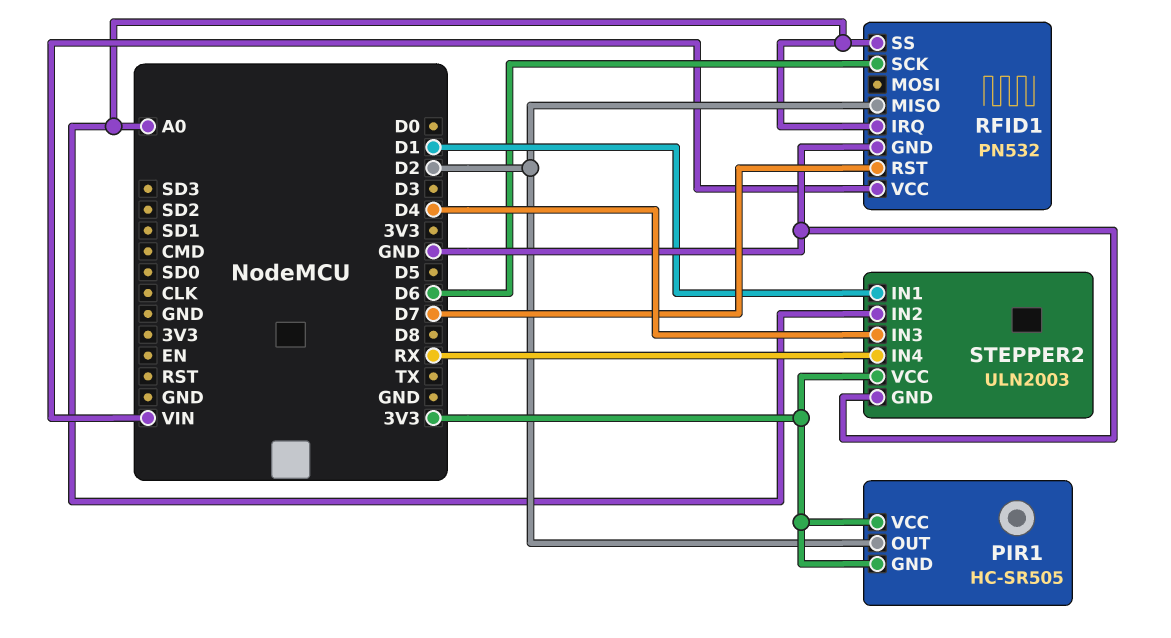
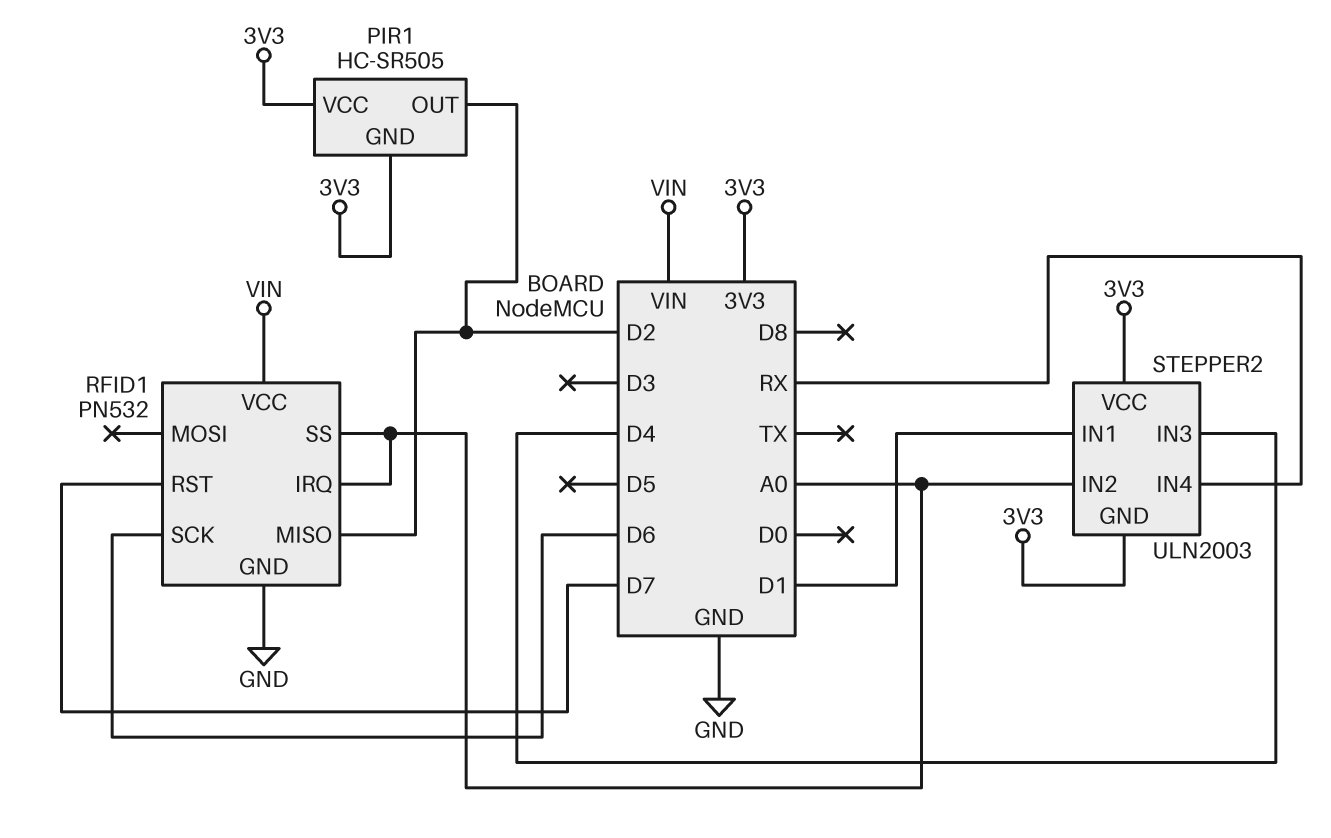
STEPPER2 pin GND: GND -> 3V3

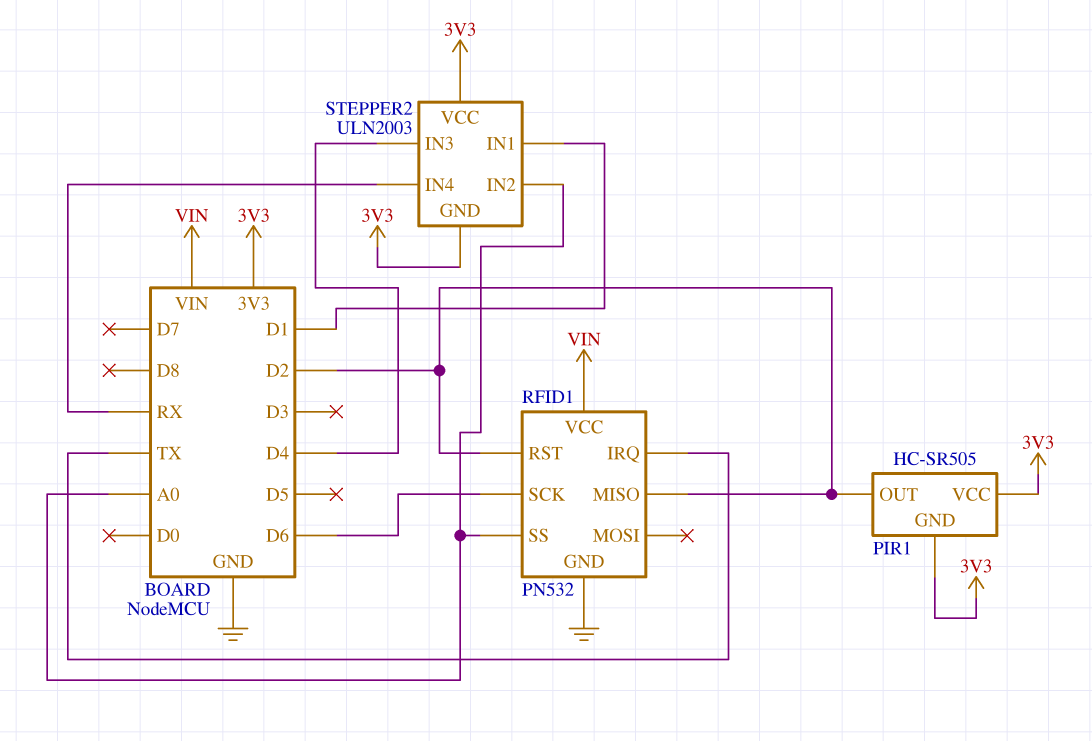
RFID1 pin IRQ: A0 -> TX
RFID1 pin RST: D7 -> D2

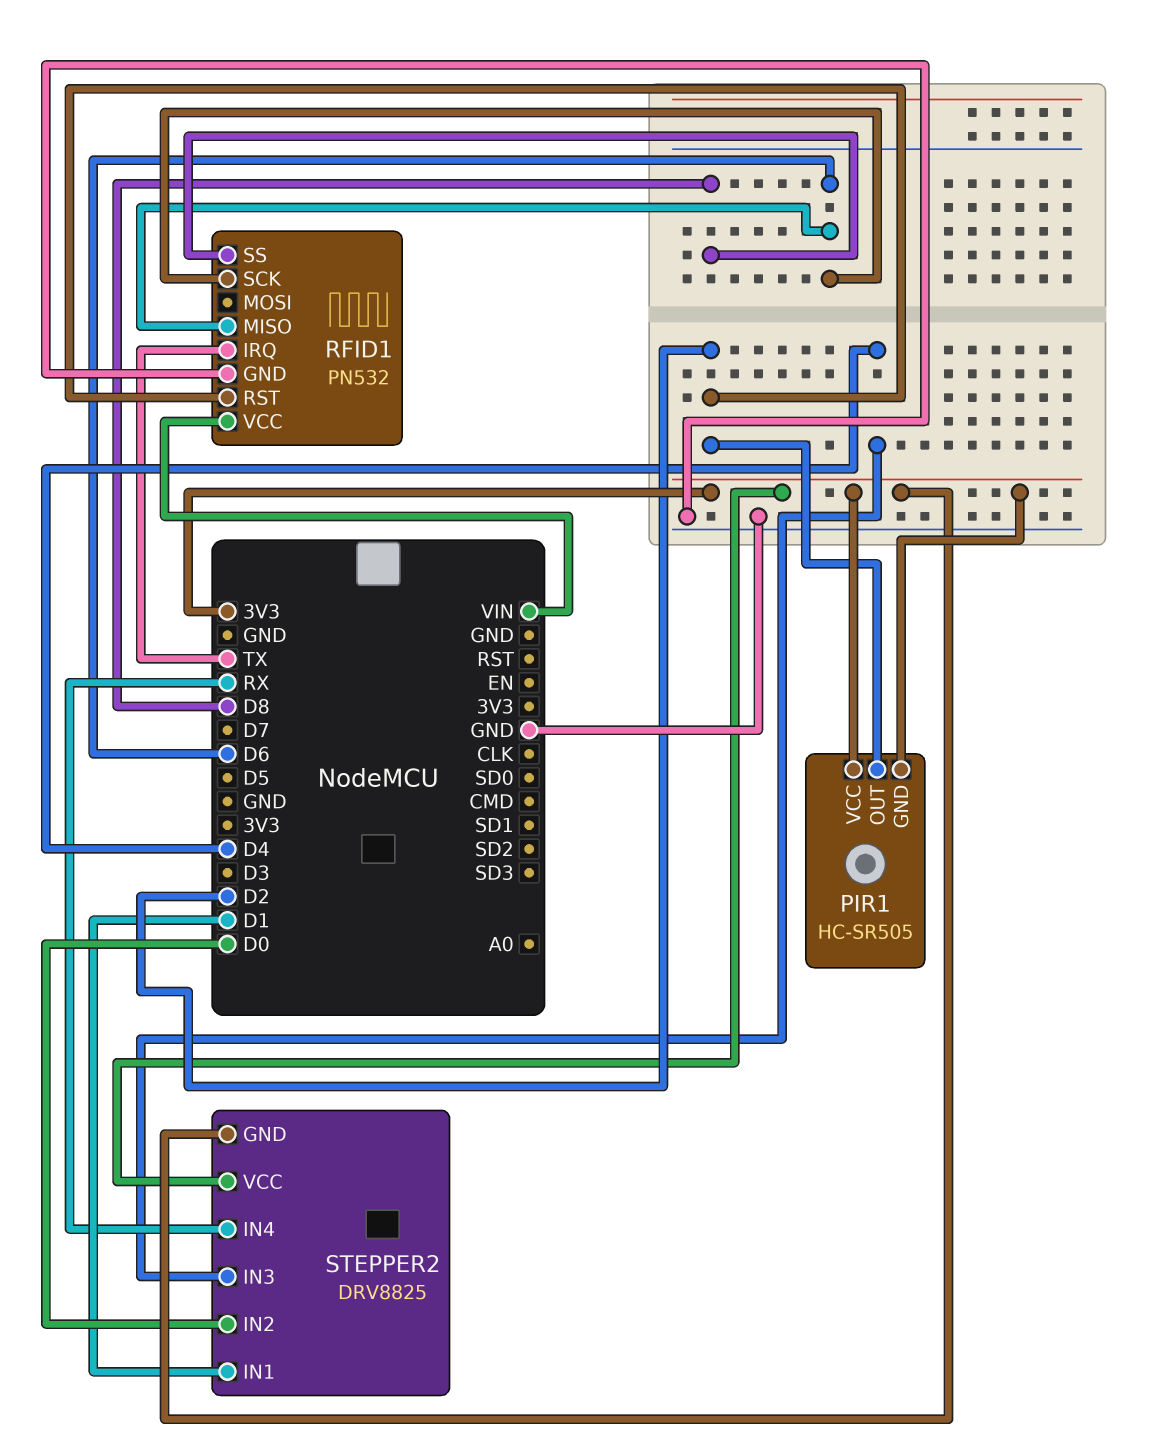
RFID1 pin MISO: D2 -> D6
RFID1 pin SS: A0 -> D8
STEPPER2: ULN2003 -> DRV8825
STEPPER2 pin IN2: A0 -> D0

